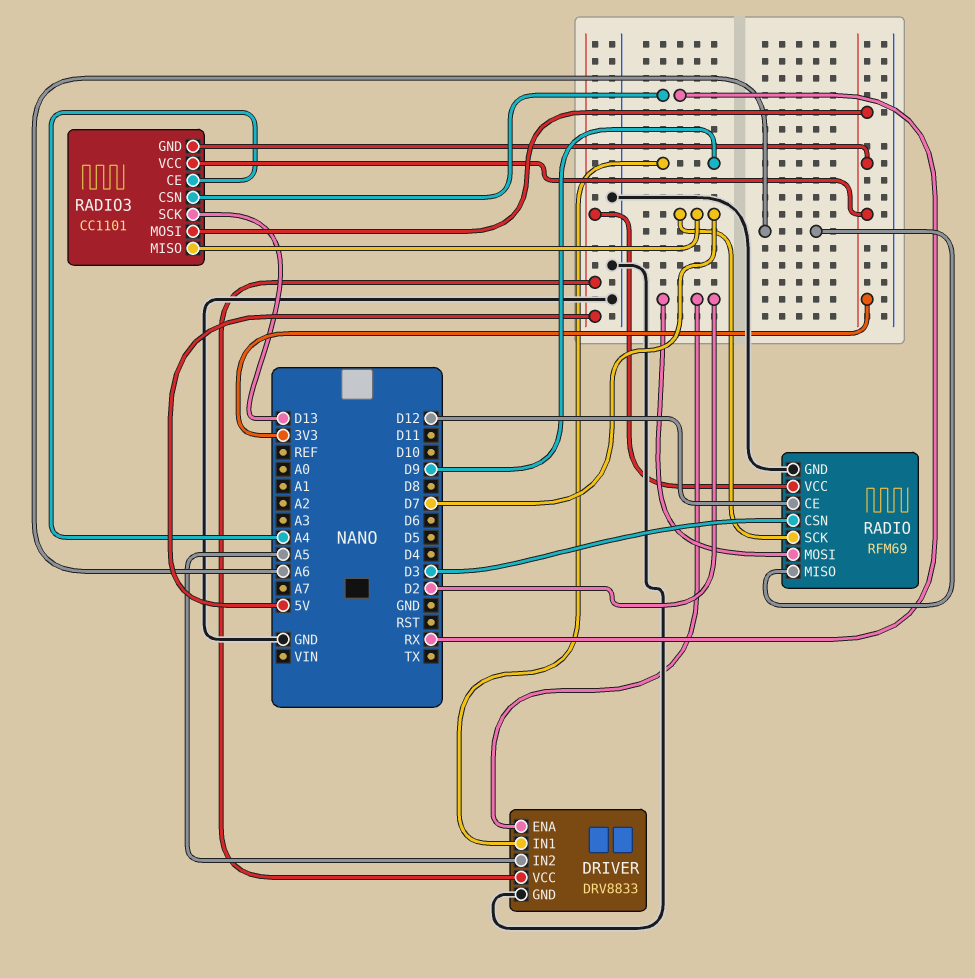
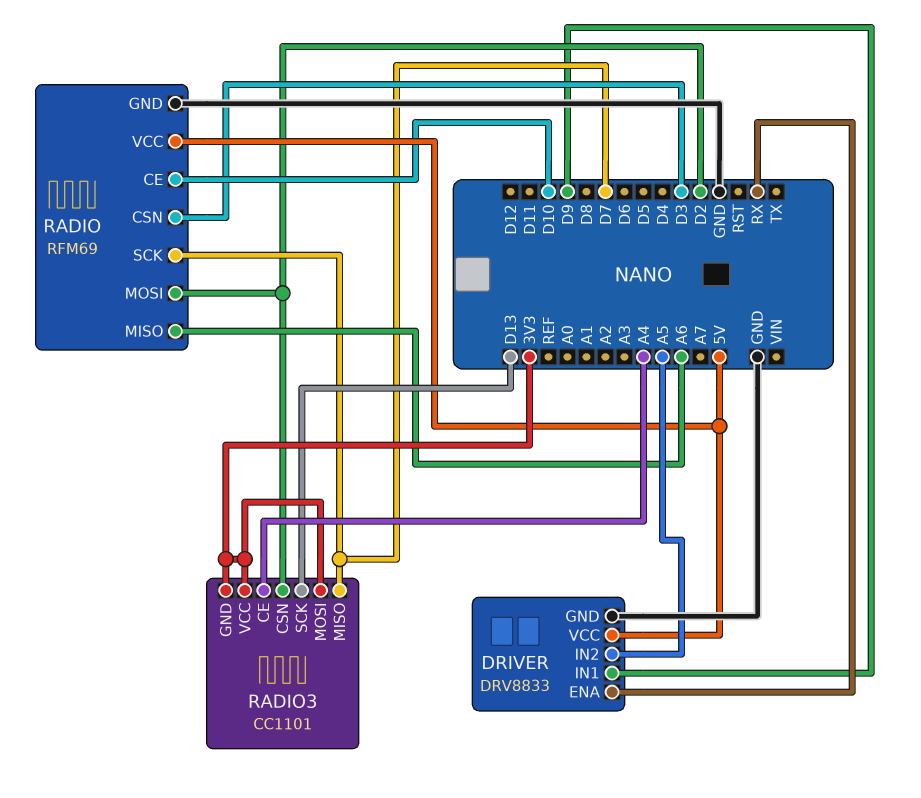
DRIVER pin ENA: D2 -> RX
RADIO pin CE: D12 -> D10
RADIO3 pin CSN: RX -> D2

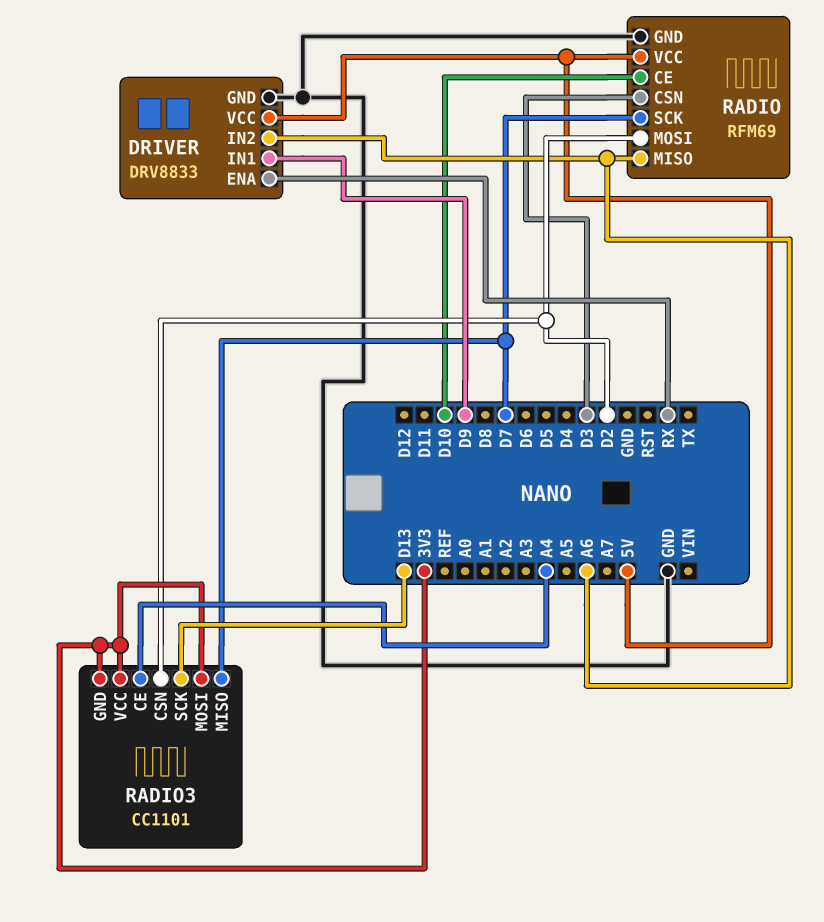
DRIVER pin IN2: A5 -> A6

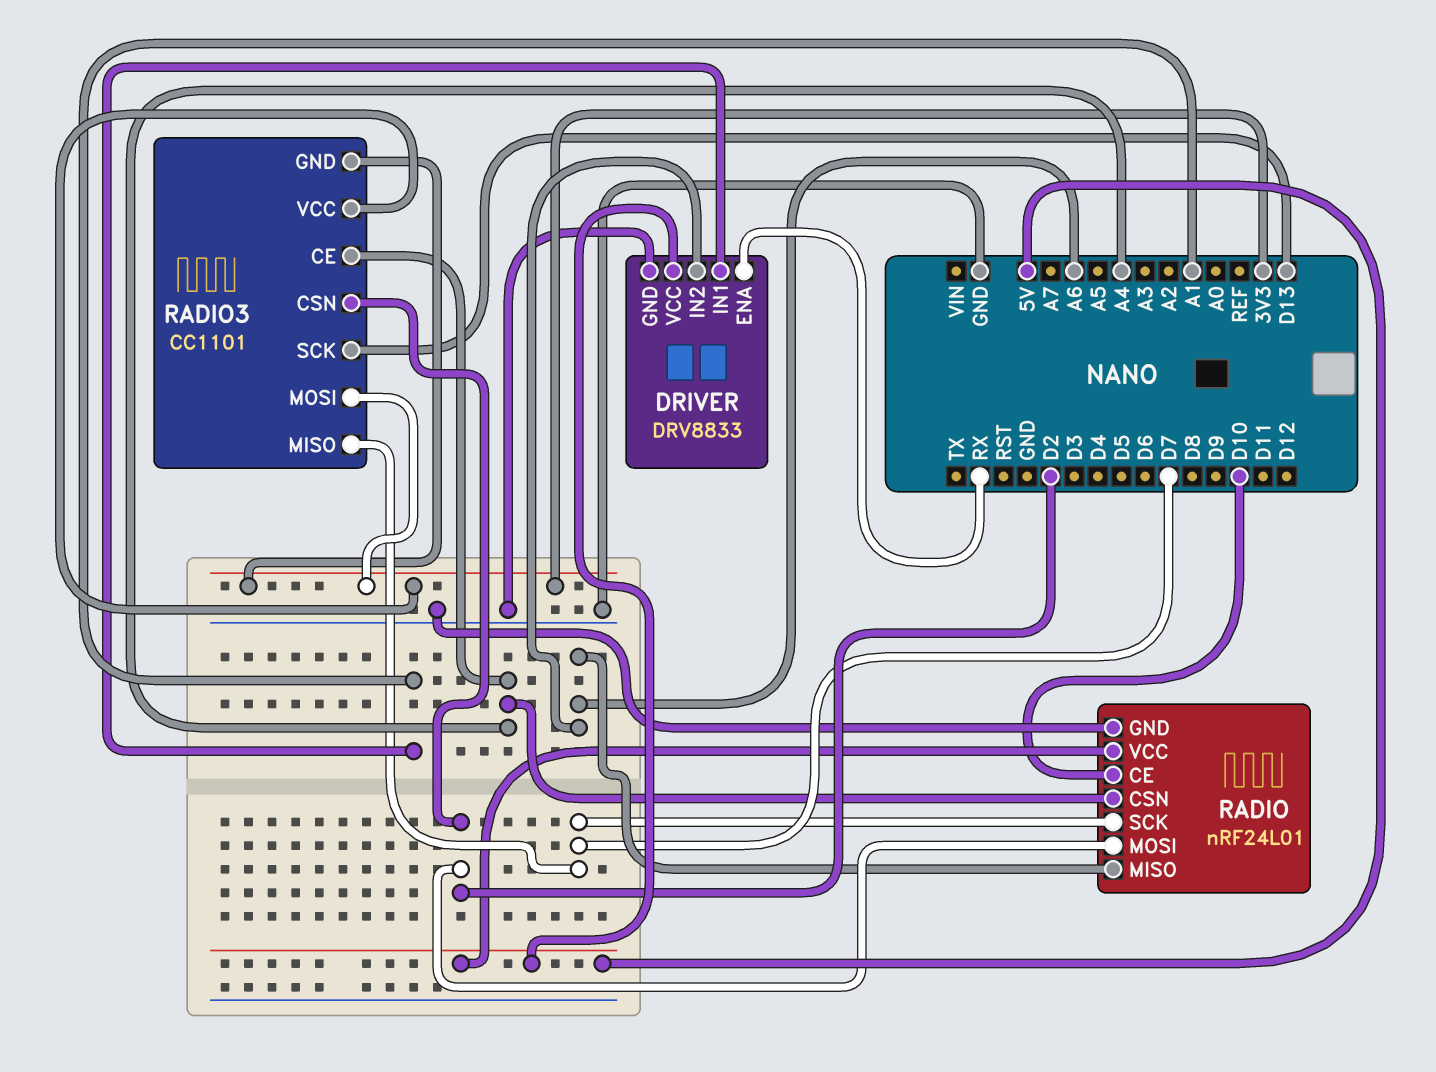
DRIVER pin IN1: D9 -> A1
RADIO: RFM69 -> nRF24L01
RADIO pin CSN: D3 -> A4

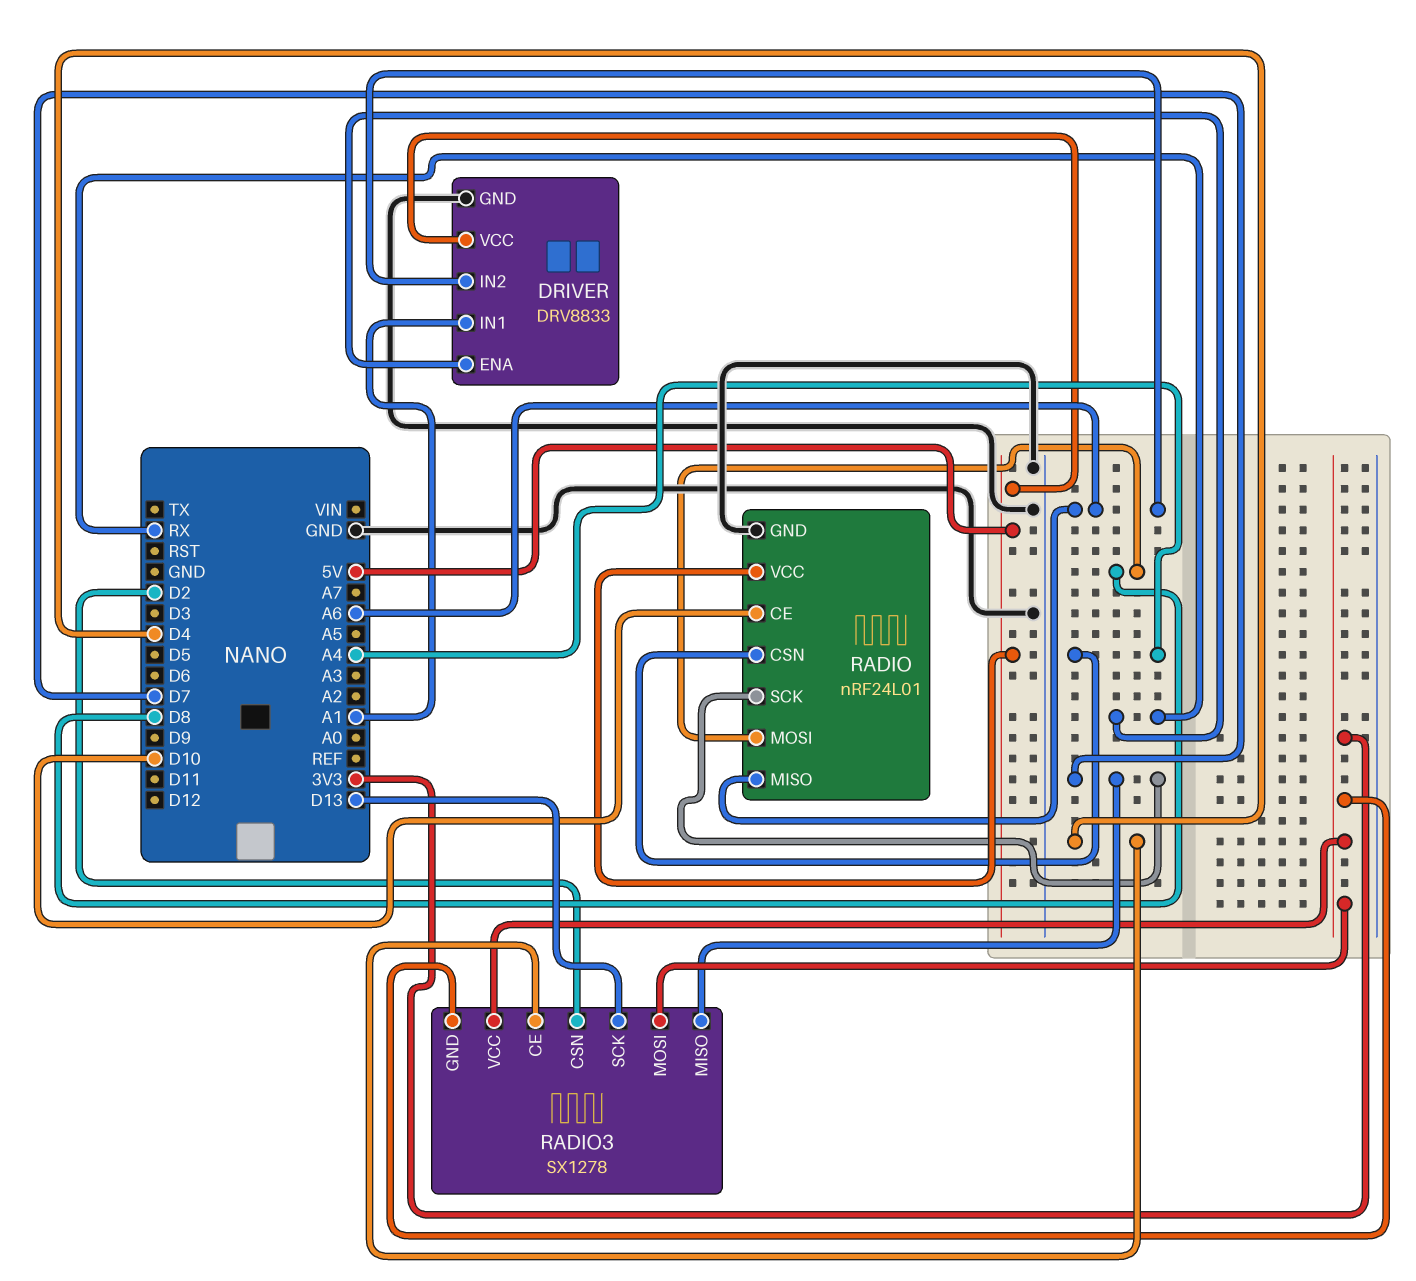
RADIO pin MOSI: D2 -> D8
RADIO3: CC1101 -> SX1278
RADIO3 pin CE: A4 -> D4

